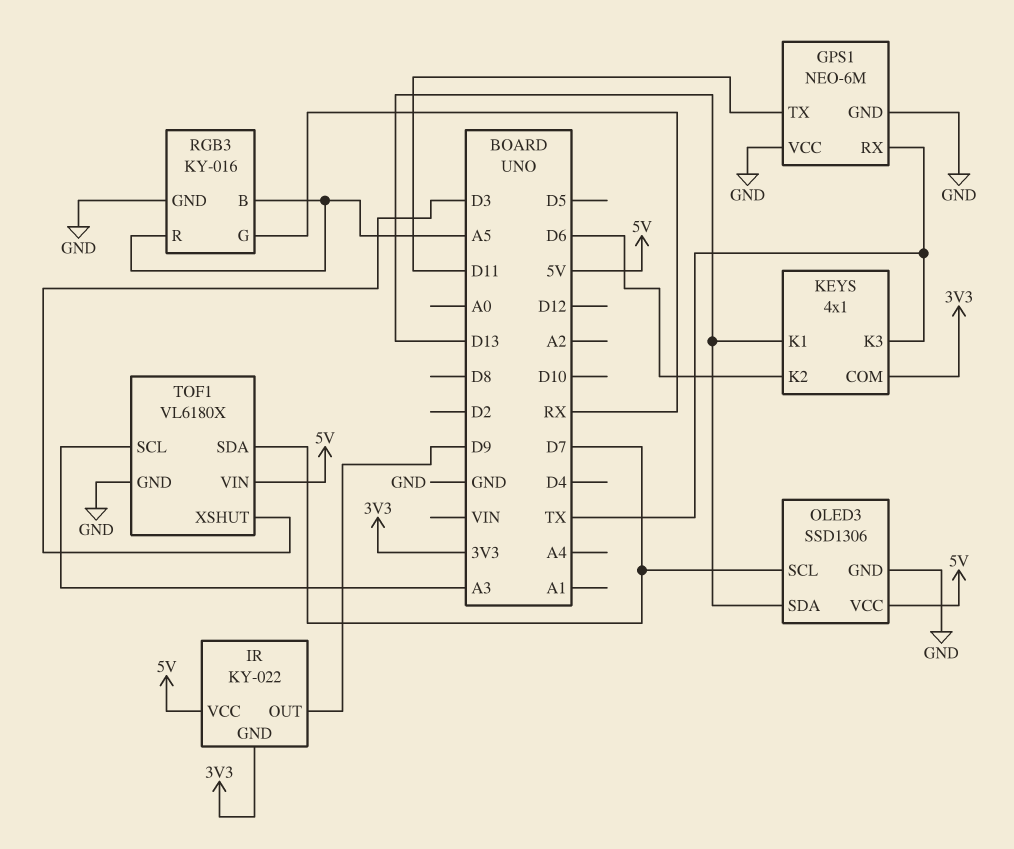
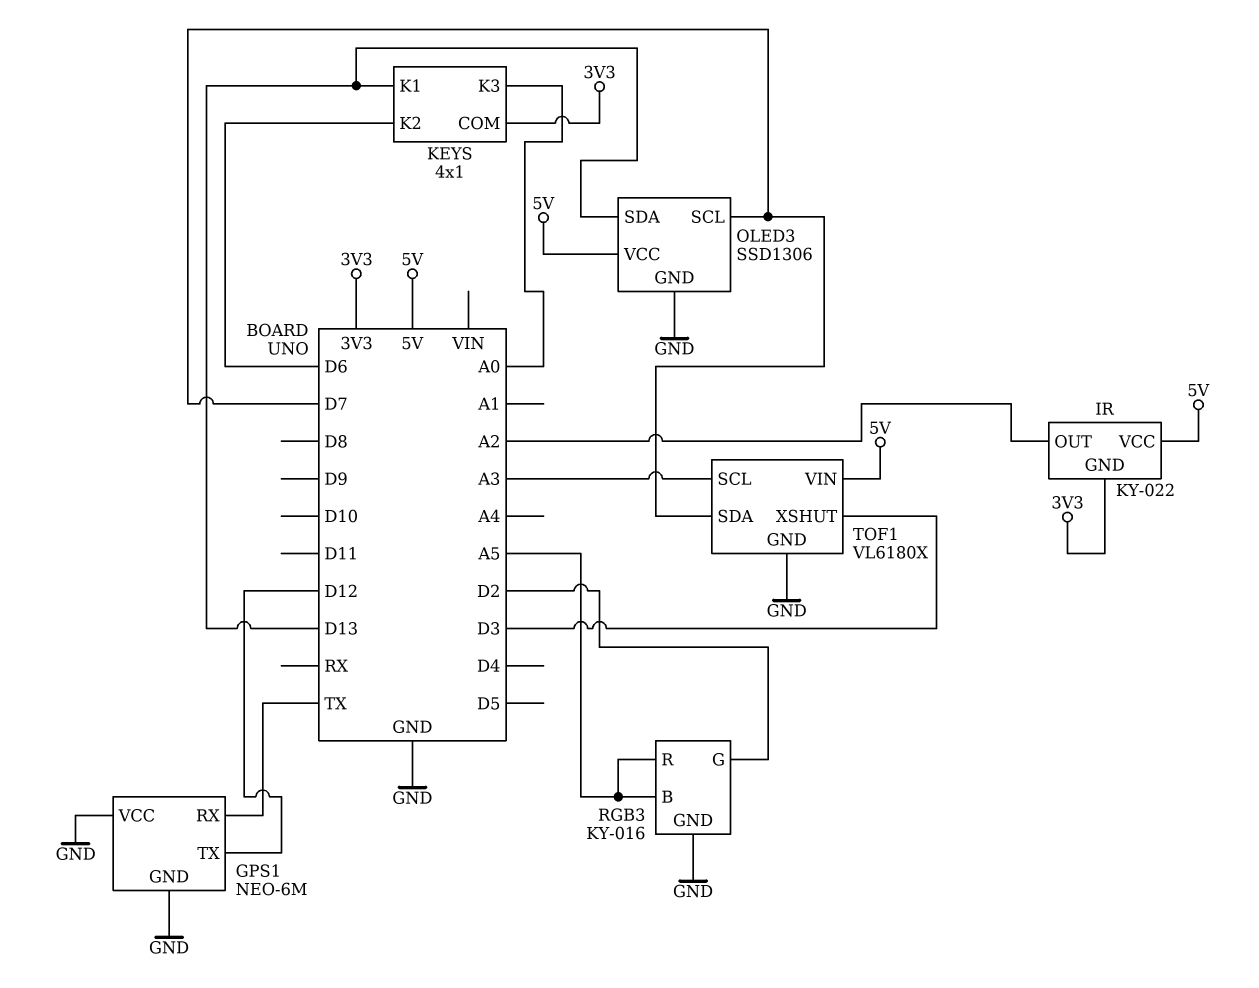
GPS1 pin TX: D11 -> D12
IR pin OUT: D9 -> A2
KEYS pin K3: TX -> A0
RGB3 pin G: RX -> D2

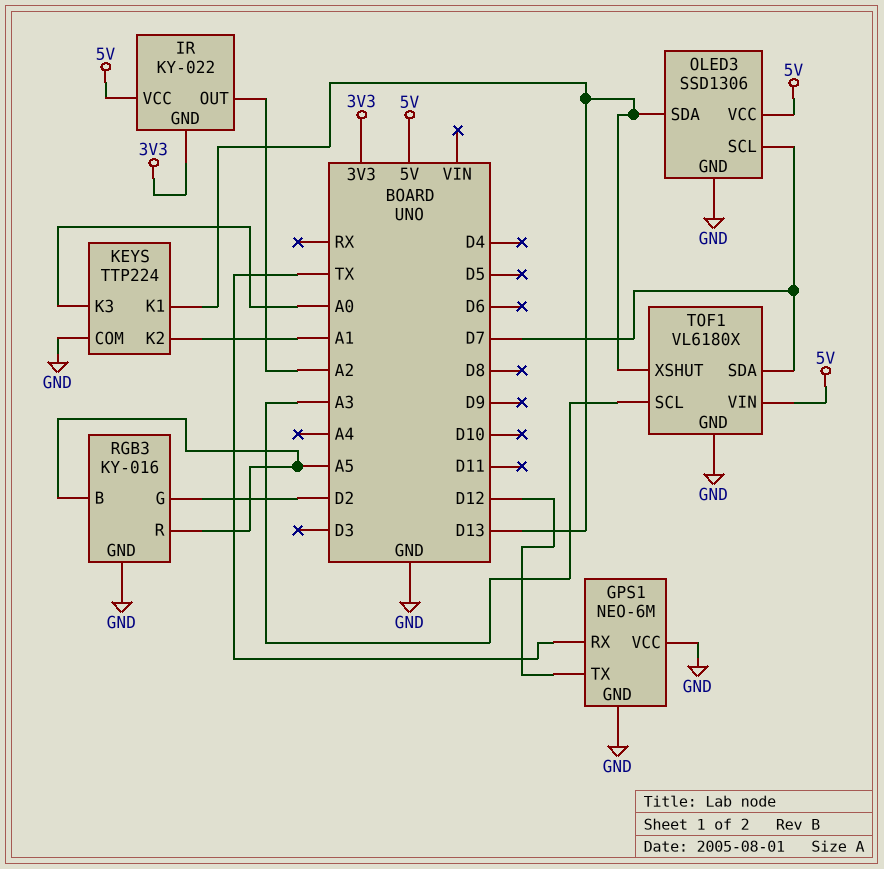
KEYS: 4x1 -> TTP224
KEYS pin COM: 3V3 -> GND
KEYS pin K2: D6 -> A1
TOF1 pin XSHUT: D3 -> D13

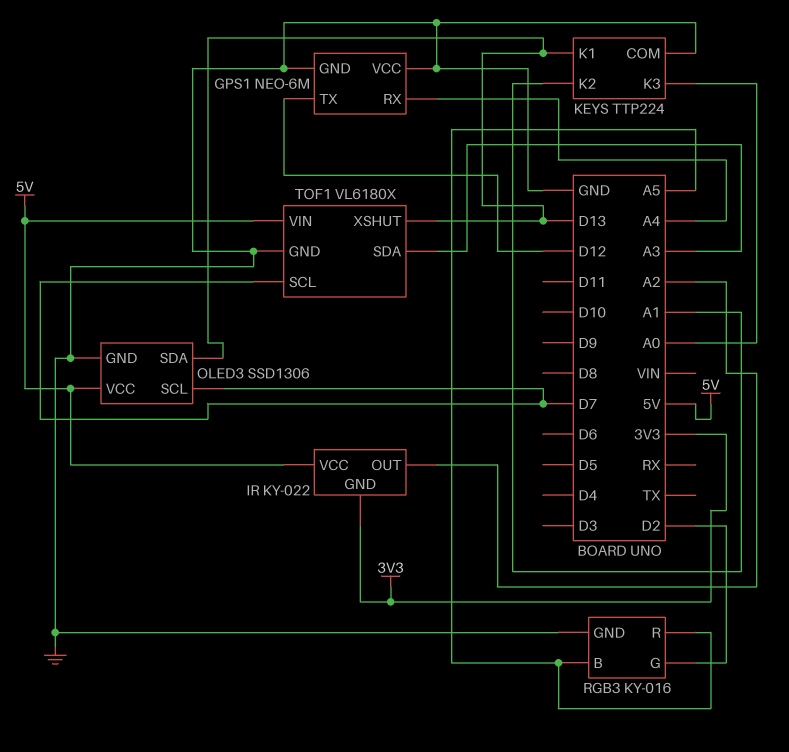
GPS1 pin RX: TX -> A4
TOF1 pin SCL: A3 -> D7
TOF1 pin SDA: D7 -> A3

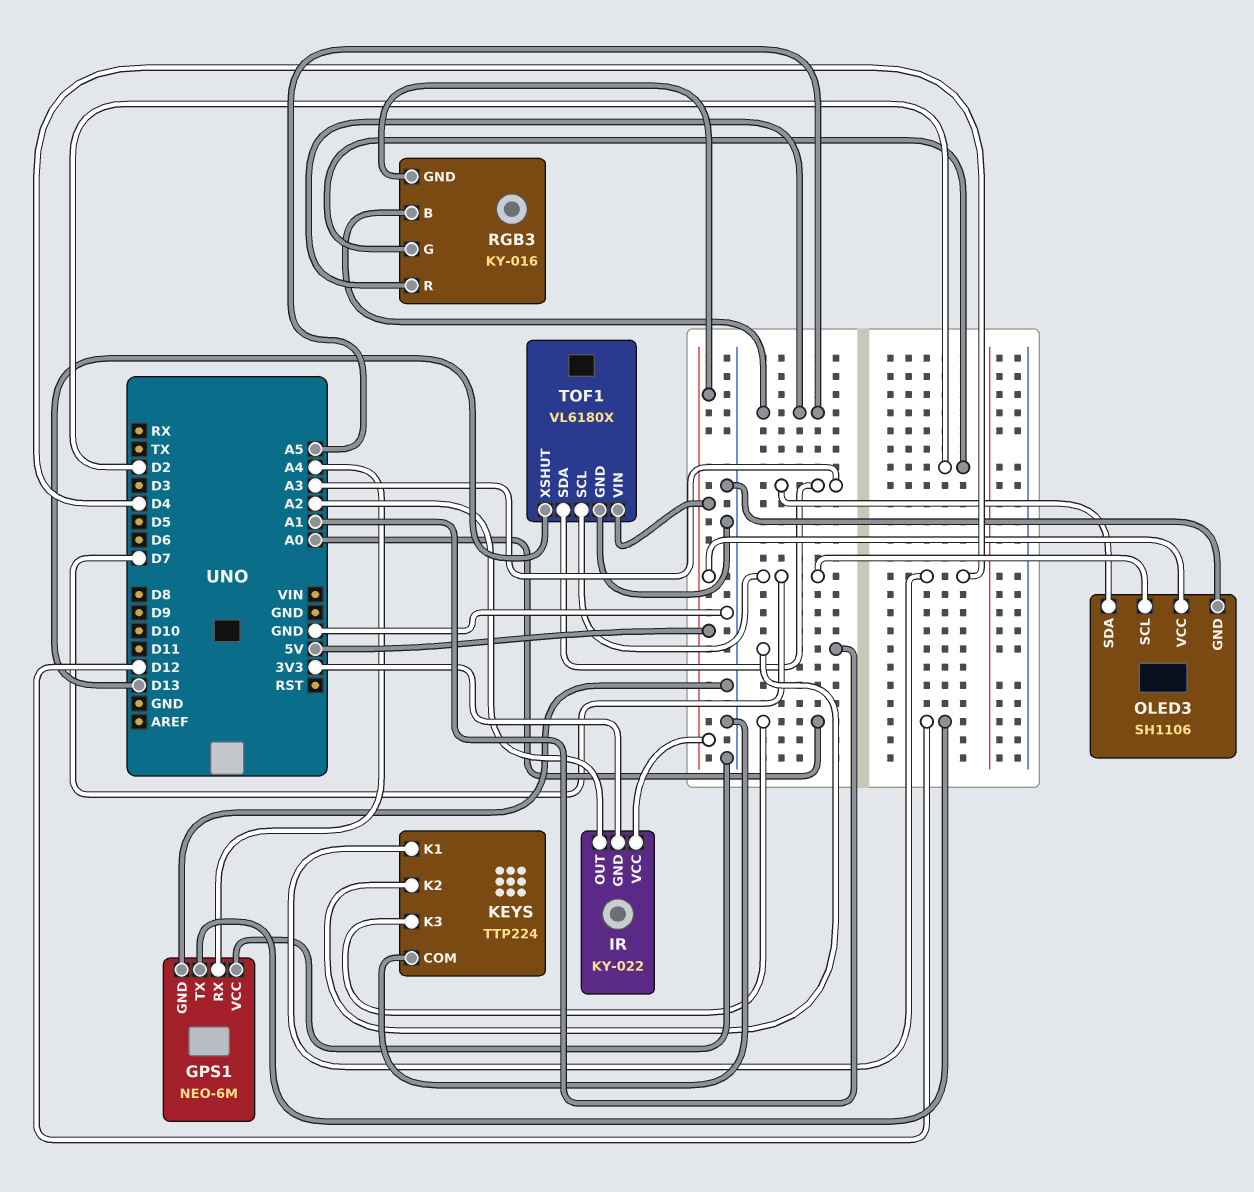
KEYS pin K1: D13 -> D4
OLED3: SSD1306 -> SH1106
OLED3 pin SDA: D13 -> A3
RGB3 pin GND: GND -> 5V

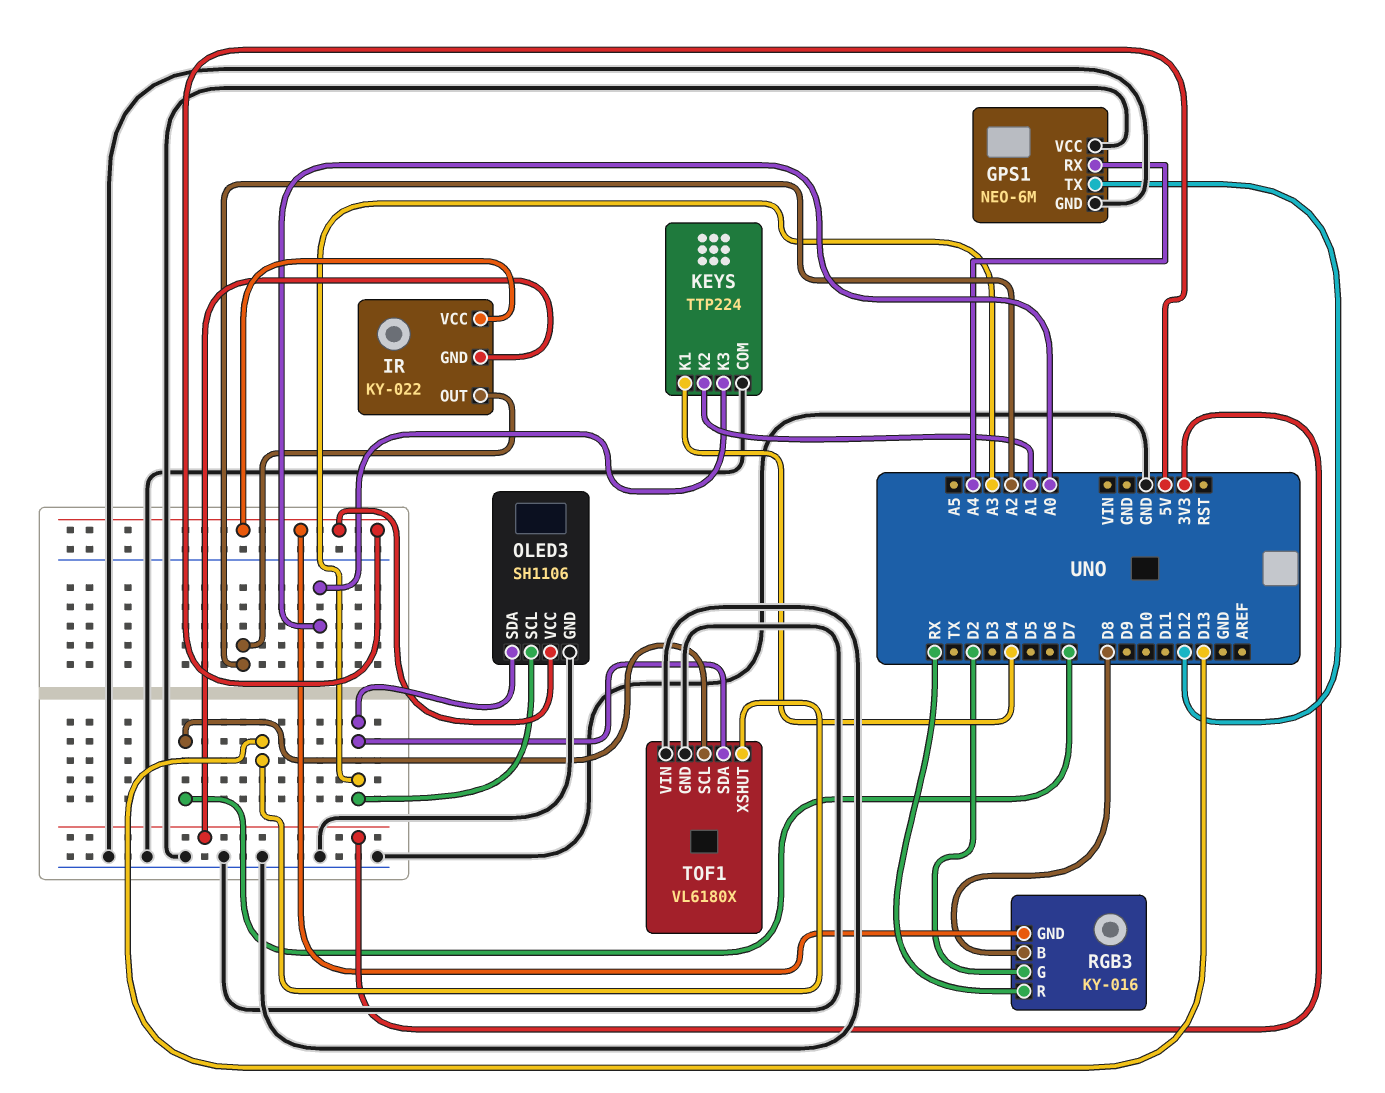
OLED3 pin SCL: D7 -> A3
RGB3 pin B: A5 -> D8
RGB3 pin R: A5 -> RX
TOF1 pin VIN: 5V -> GND

